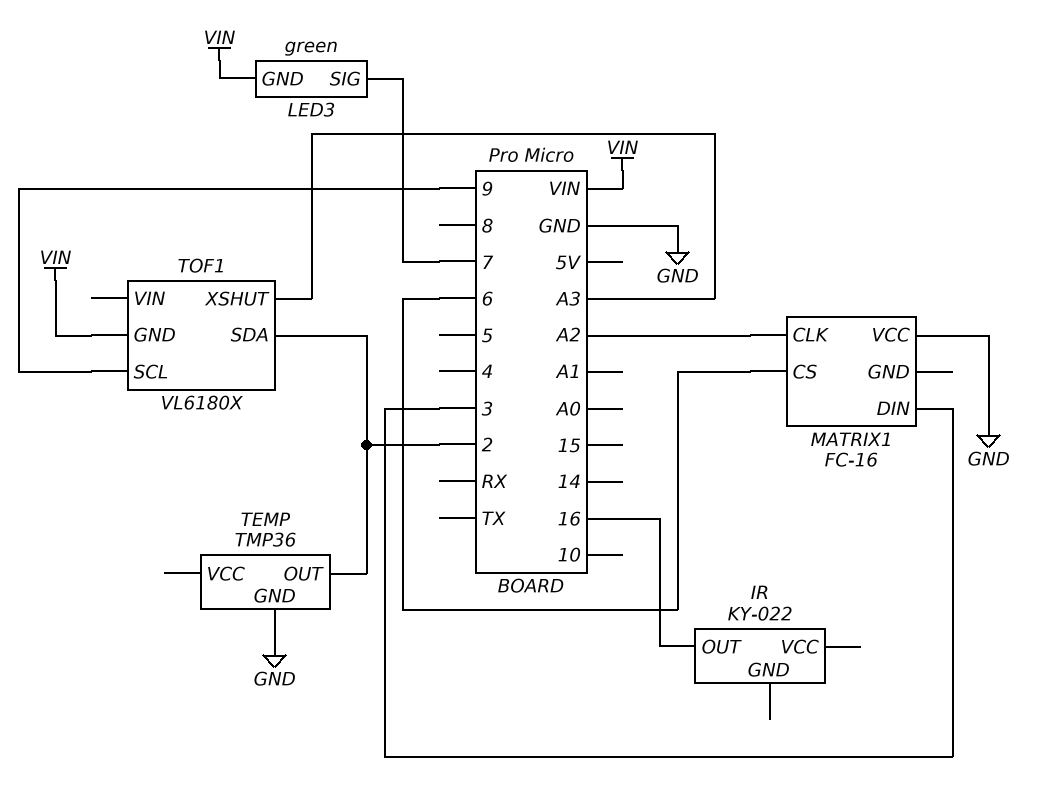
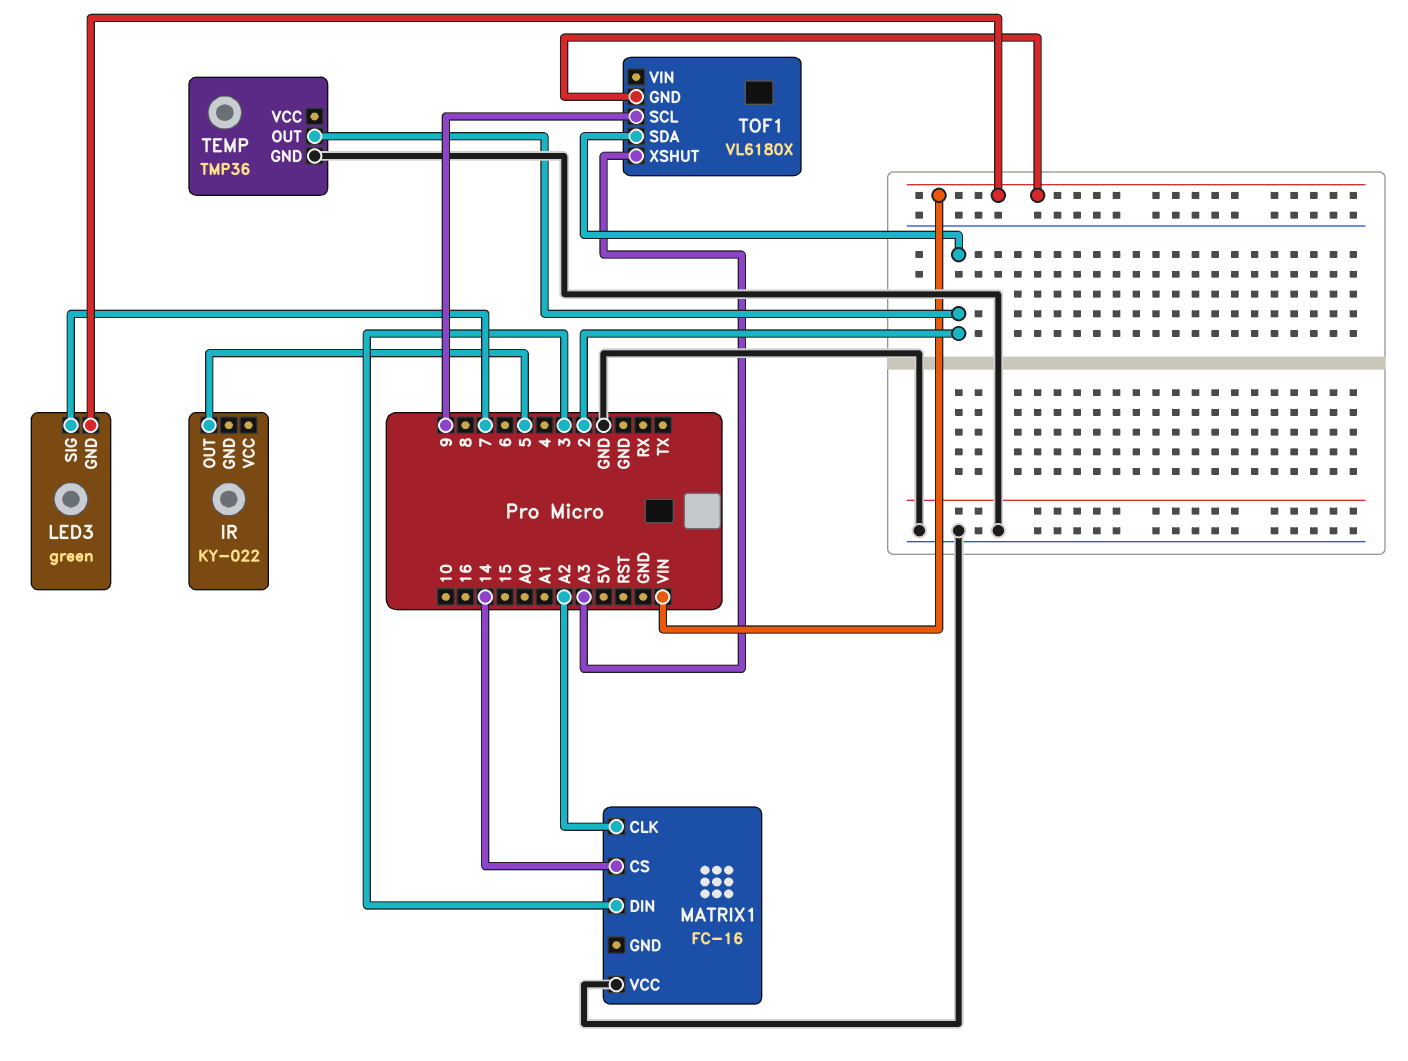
IR pin OUT: 16 -> 5
MATRIX1 pin CS: 6 -> 14

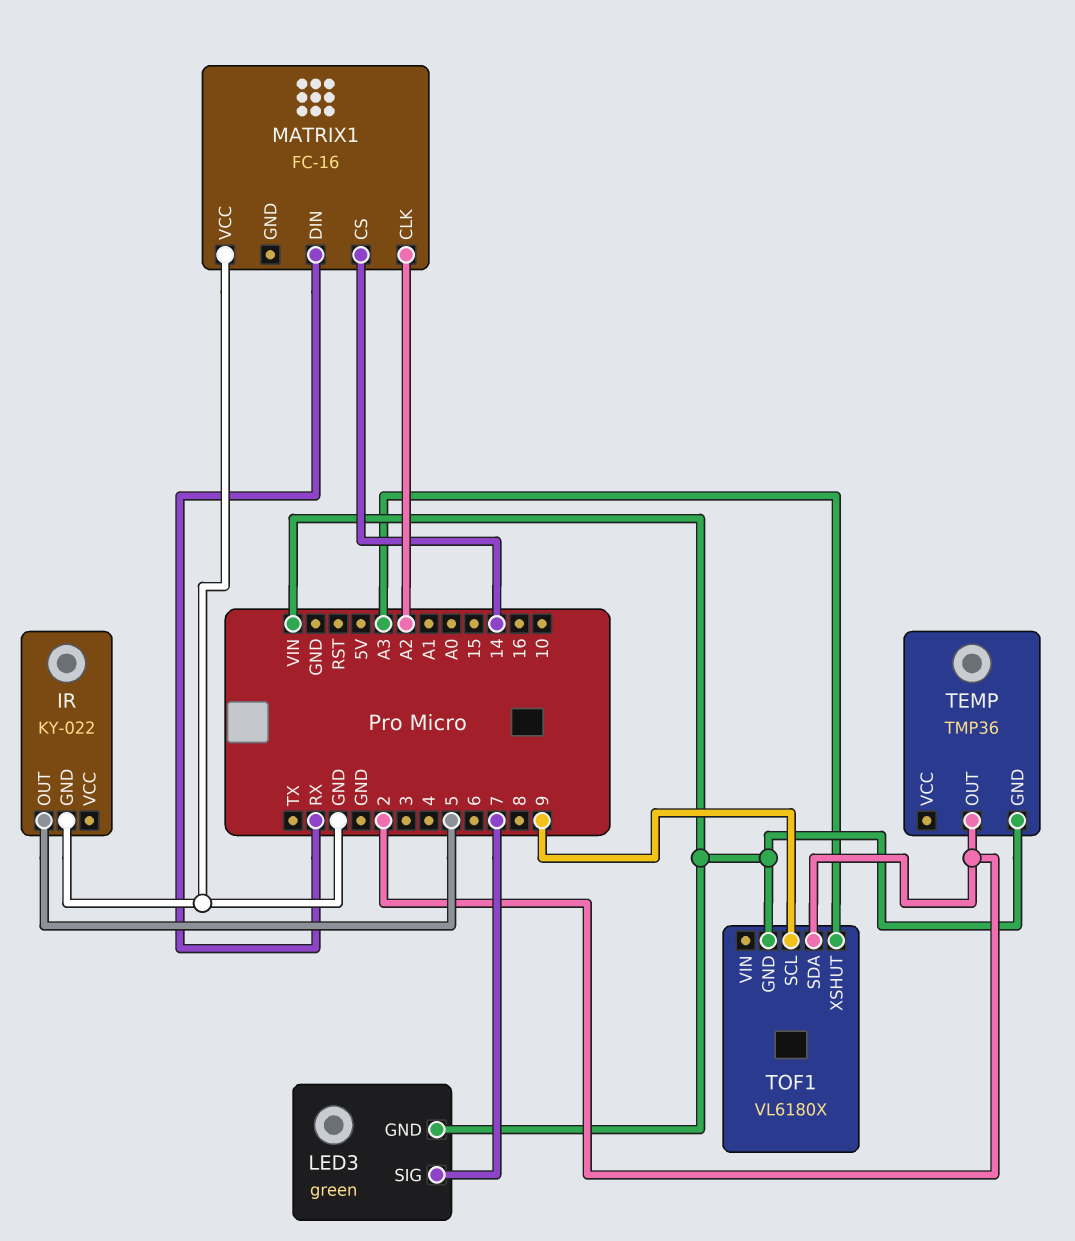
IR pin GND: none -> GND
MATRIX1 pin DIN: 3 -> RX
TEMP pin GND: GND -> VIN

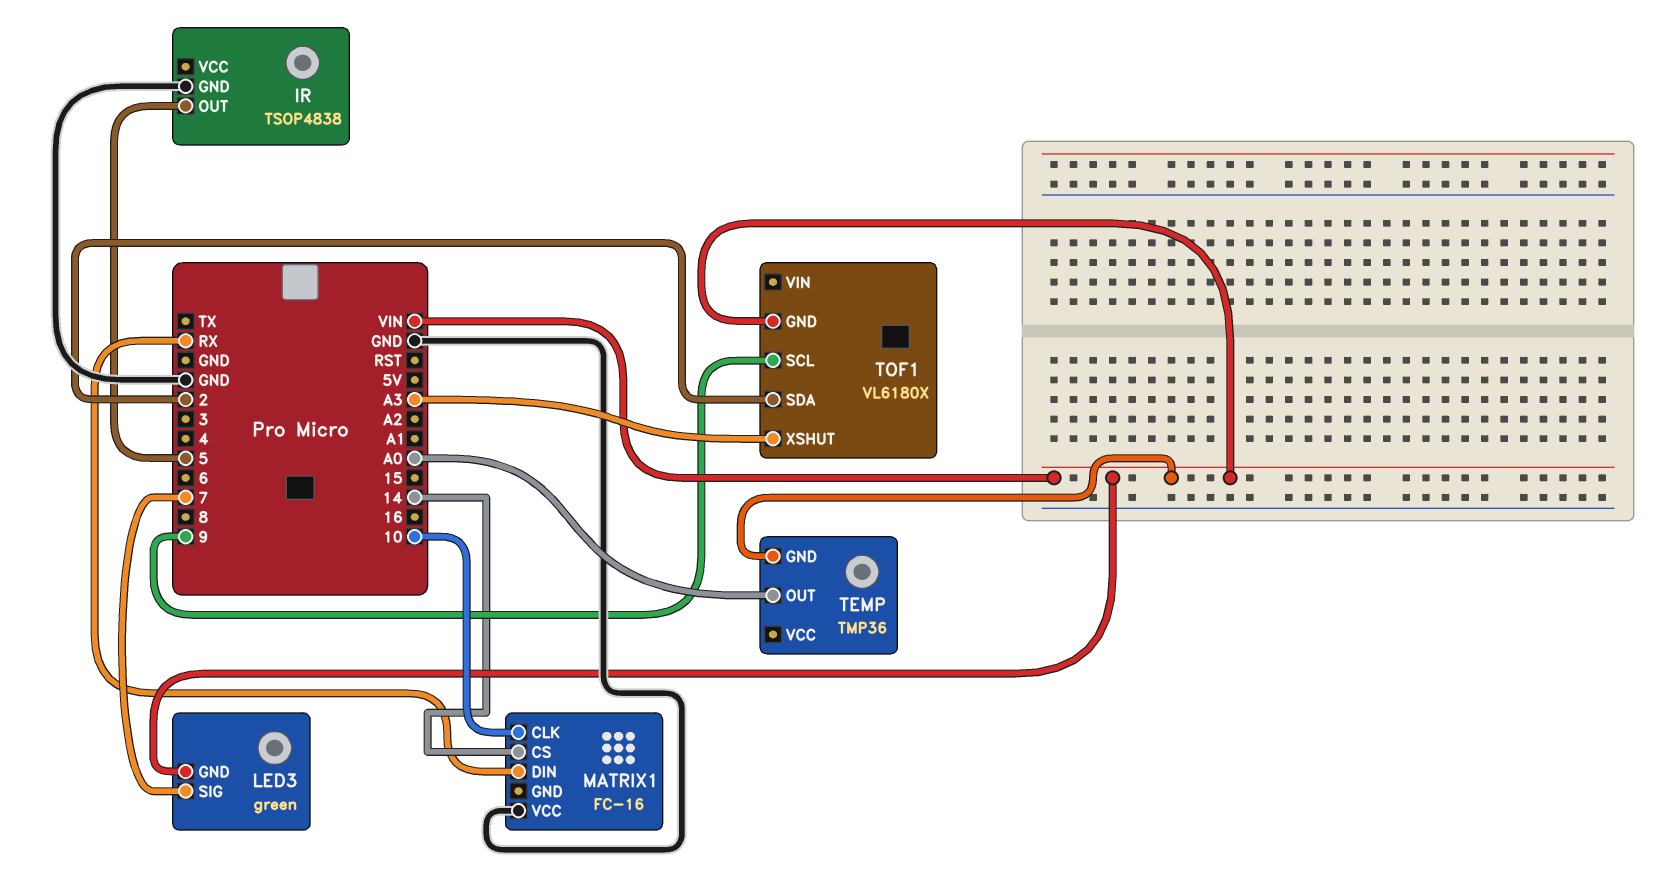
IR: KY-022 -> TSOP4838
MATRIX1 pin CLK: A2 -> 10
TEMP pin OUT: 2 -> A0

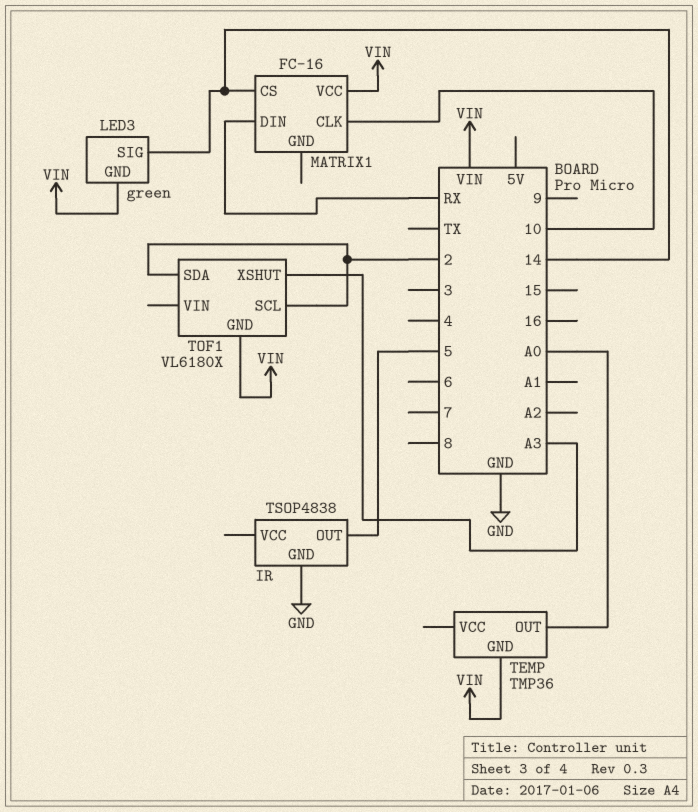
LED3 pin SIG: 7 -> 14
MATRIX1 pin VCC: GND -> VIN
TOF1 pin SCL: 9 -> 2

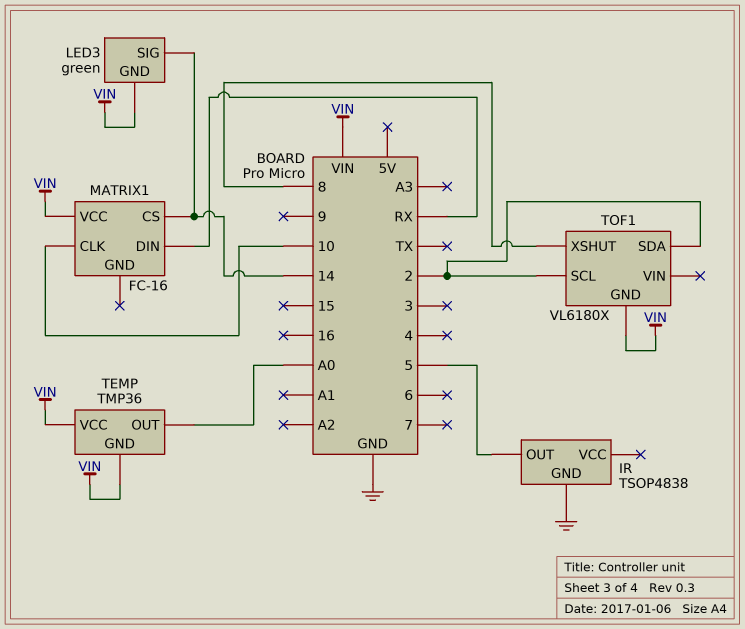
TEMP pin VCC: none -> VIN
TOF1 pin XSHUT: A3 -> 8

